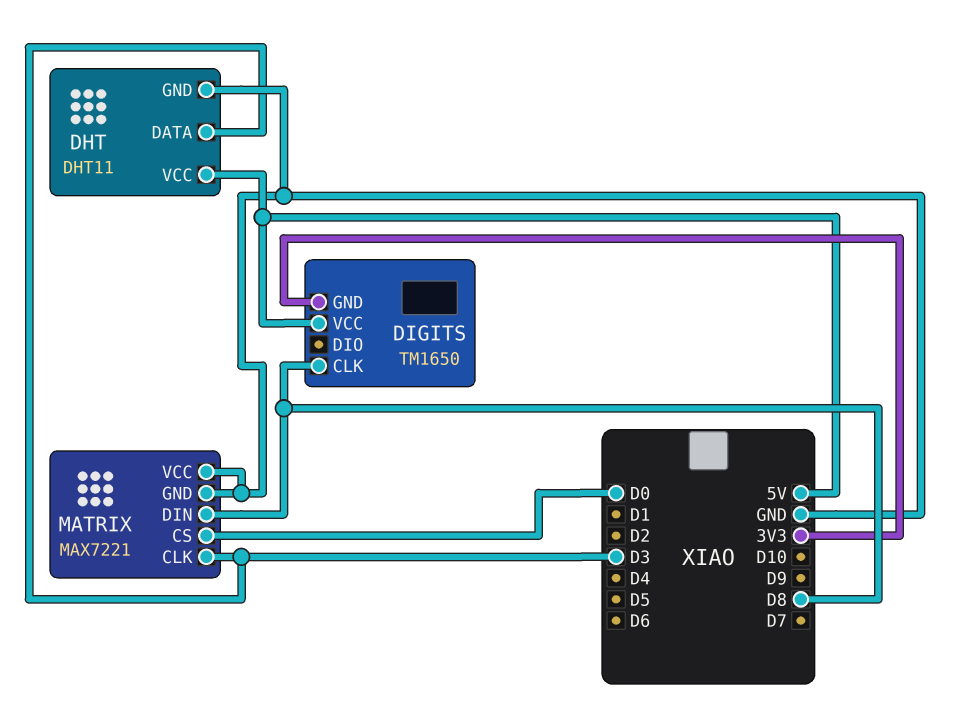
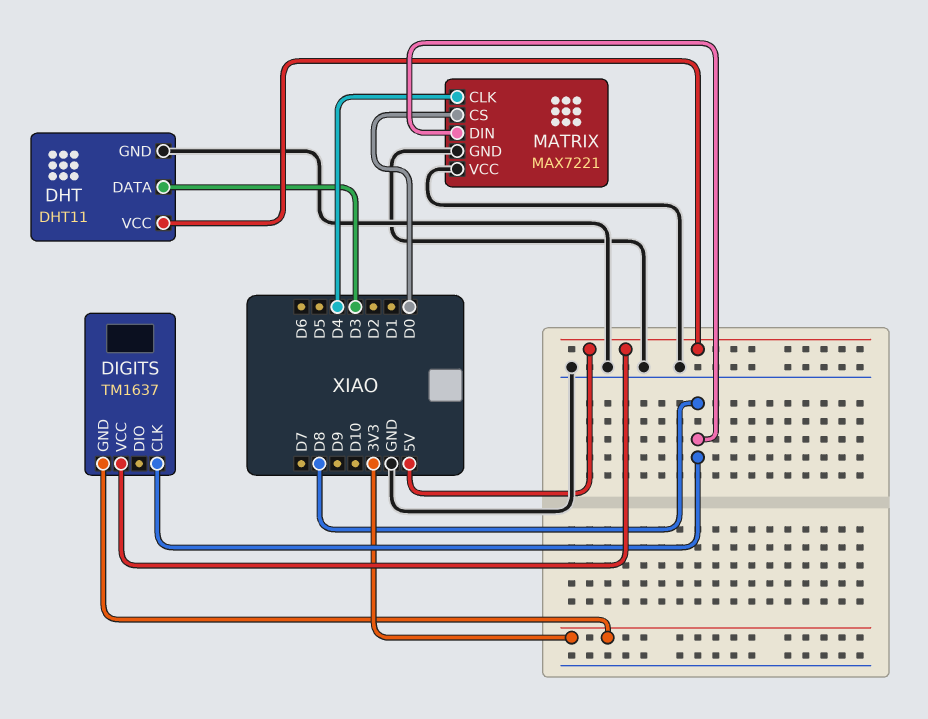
DIGITS: TM1650 -> TM1637
MATRIX pin CLK: D3 -> D4

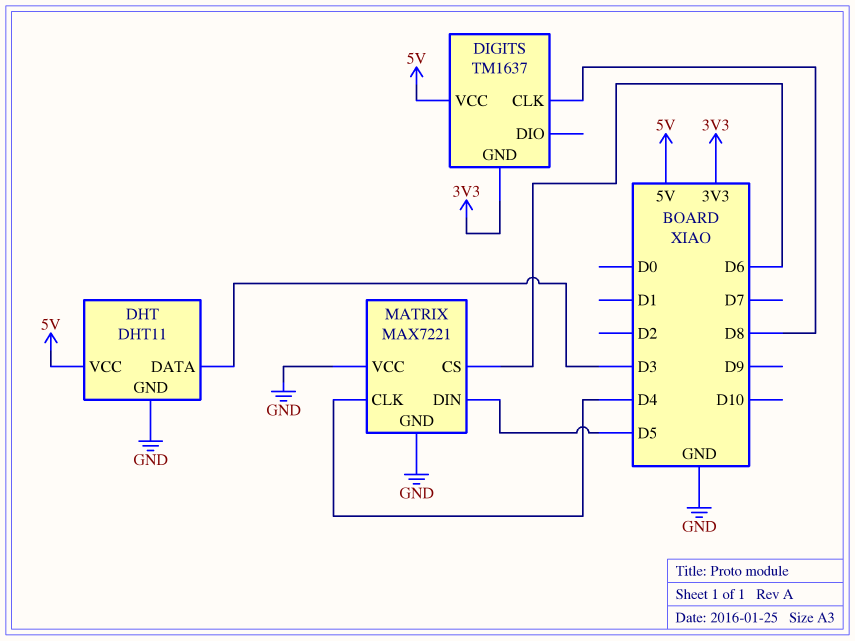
MATRIX pin CS: D0 -> D6
MATRIX pin DIN: D8 -> D5

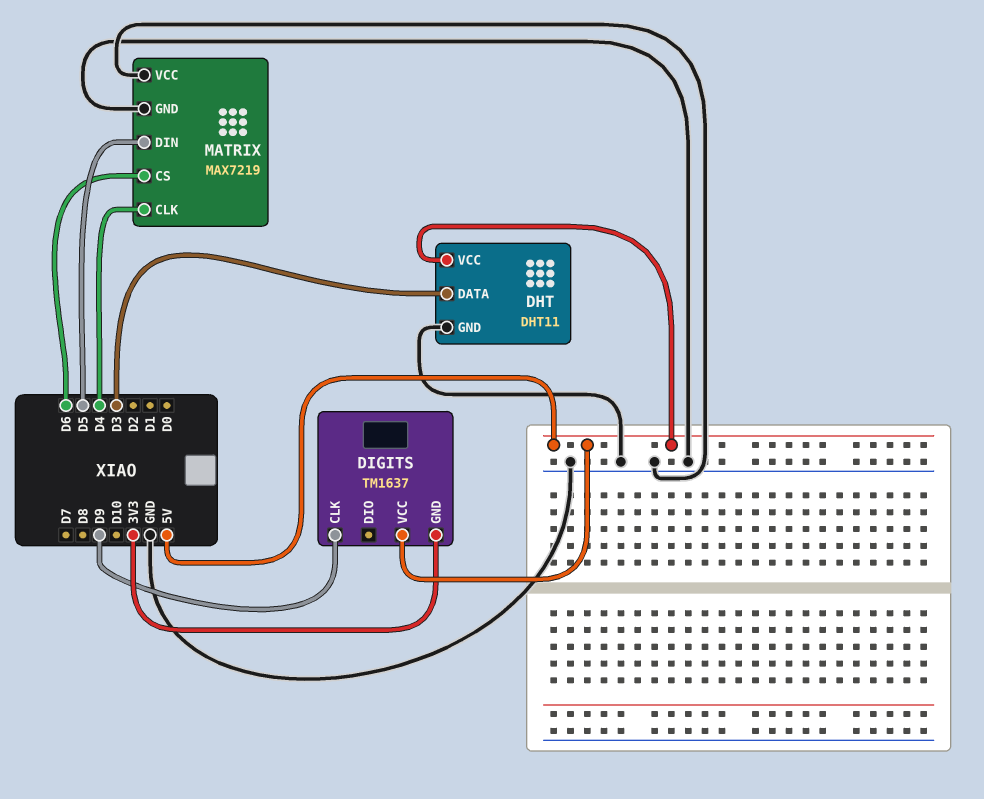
DIGITS pin CLK: D8 -> D9
MATRIX: MAX7221 -> MAX7219

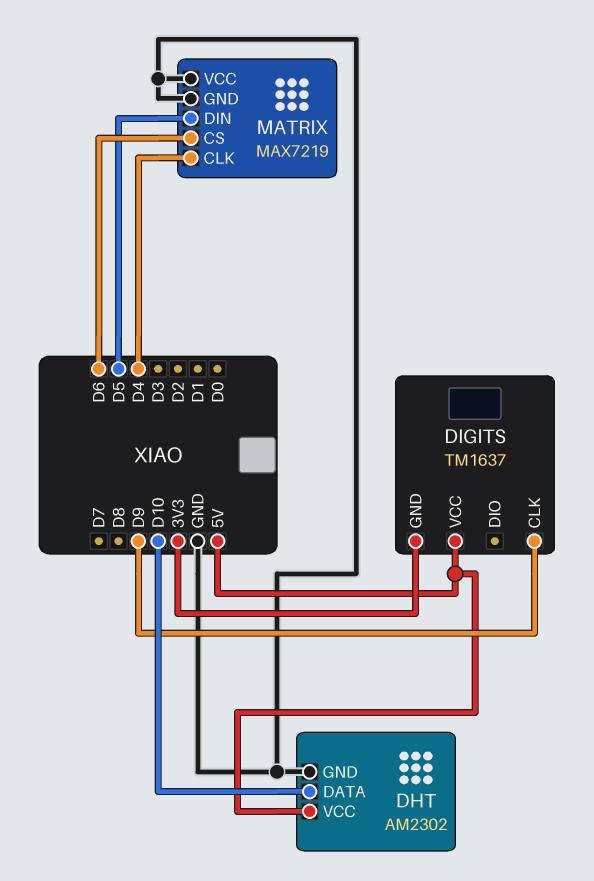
DHT: DHT11 -> AM2302
DHT pin DATA: D3 -> D10

